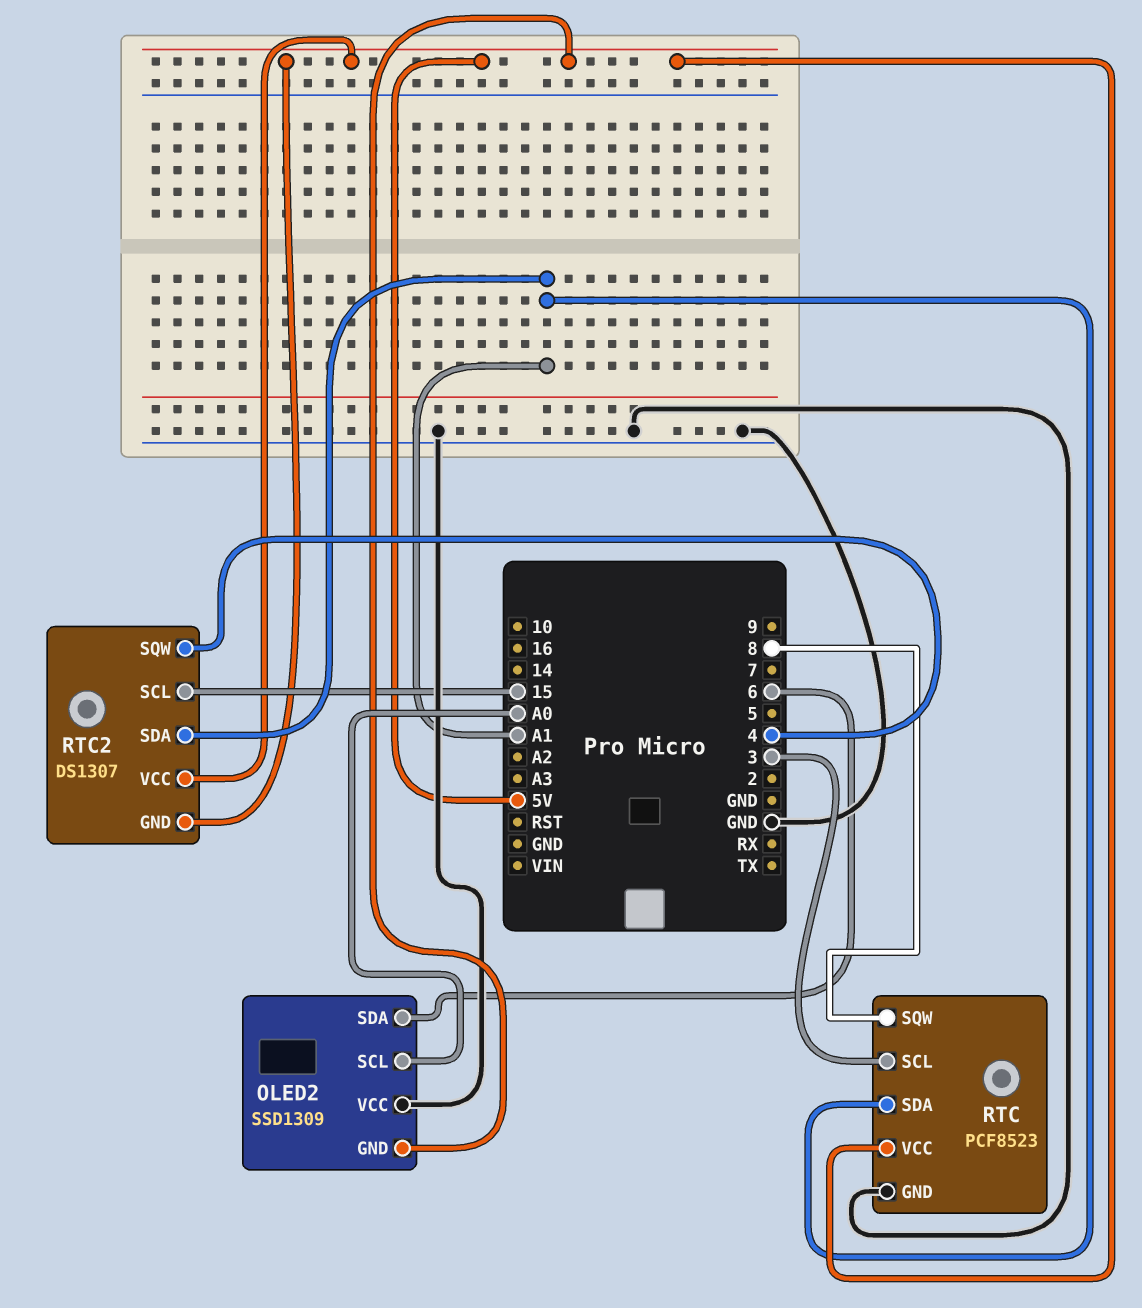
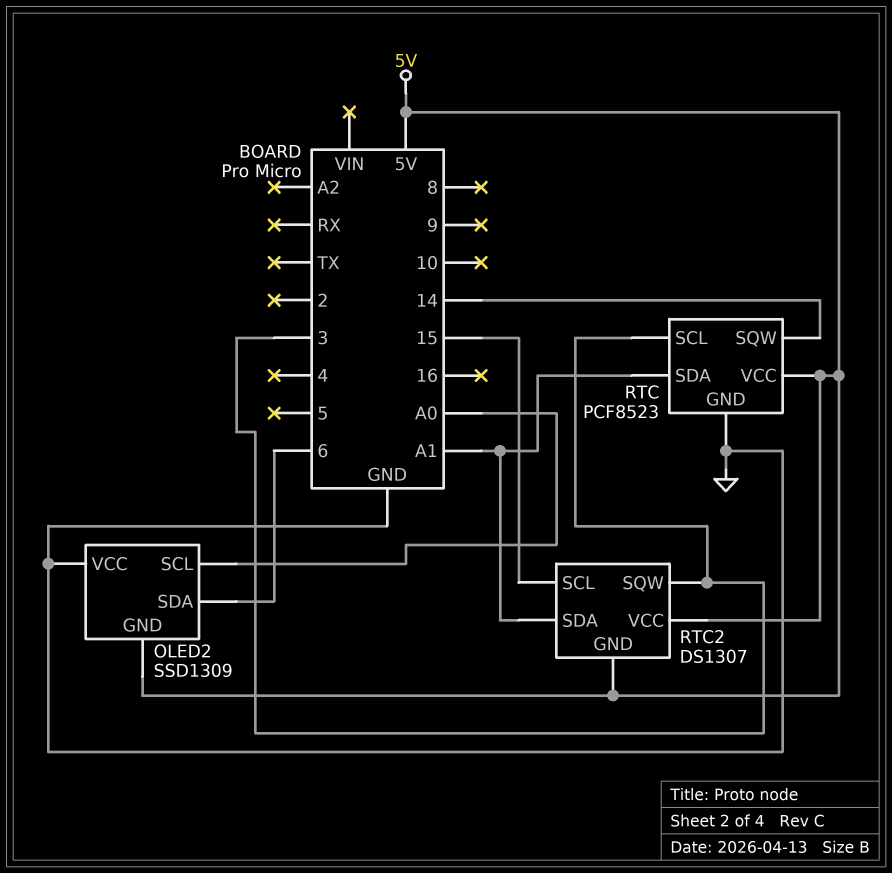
RTC pin SQW: 8 -> 14
RTC2 pin SQW: 4 -> 3

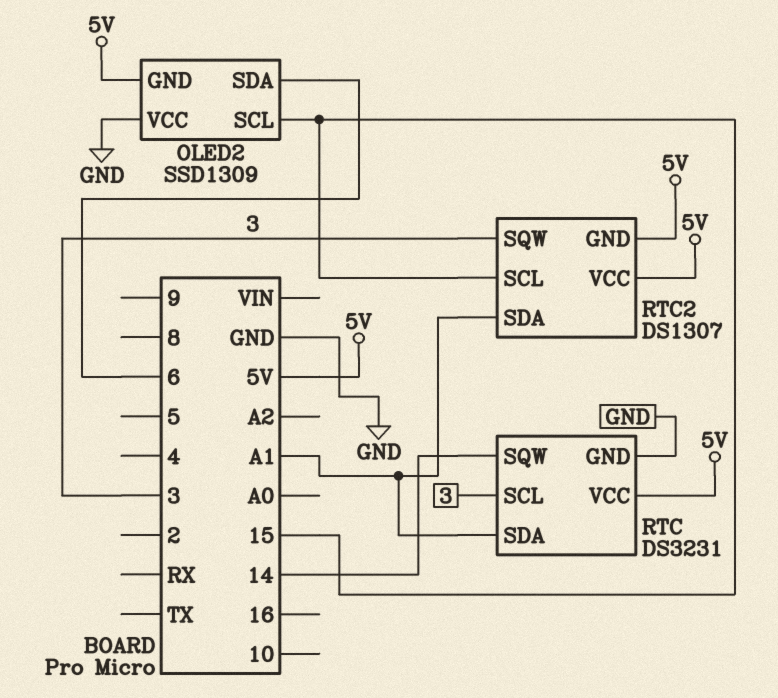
OLED2 pin SCL: A0 -> 15
RTC: PCF8523 -> DS3231

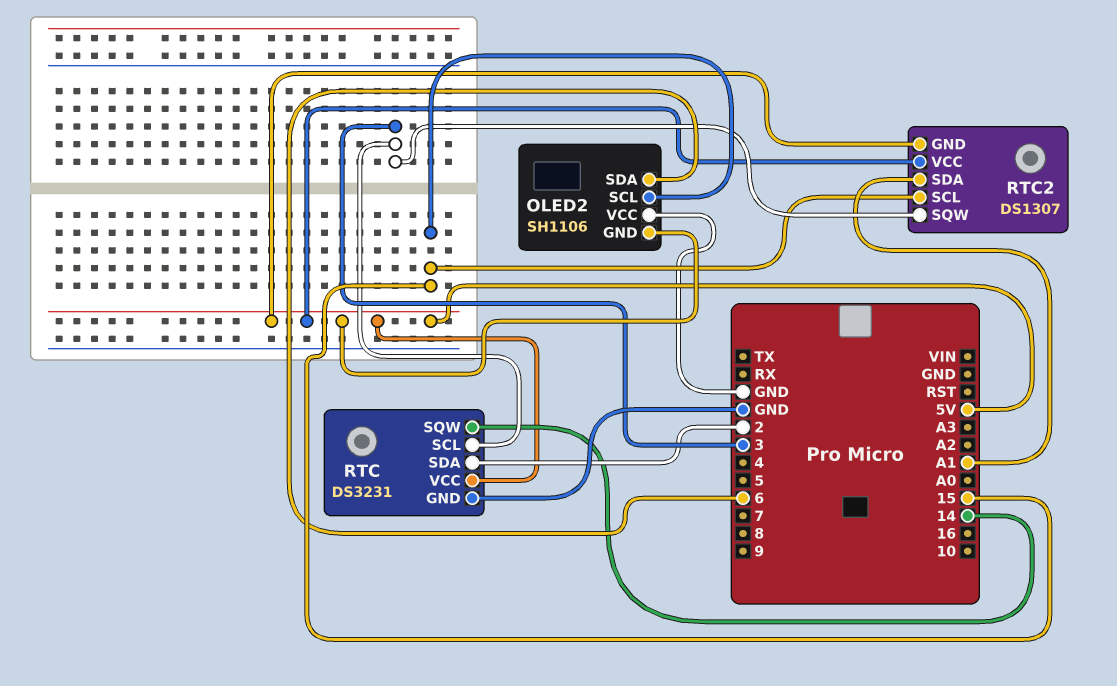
OLED2: SSD1309 -> SH1106
RTC pin SDA: A1 -> 2

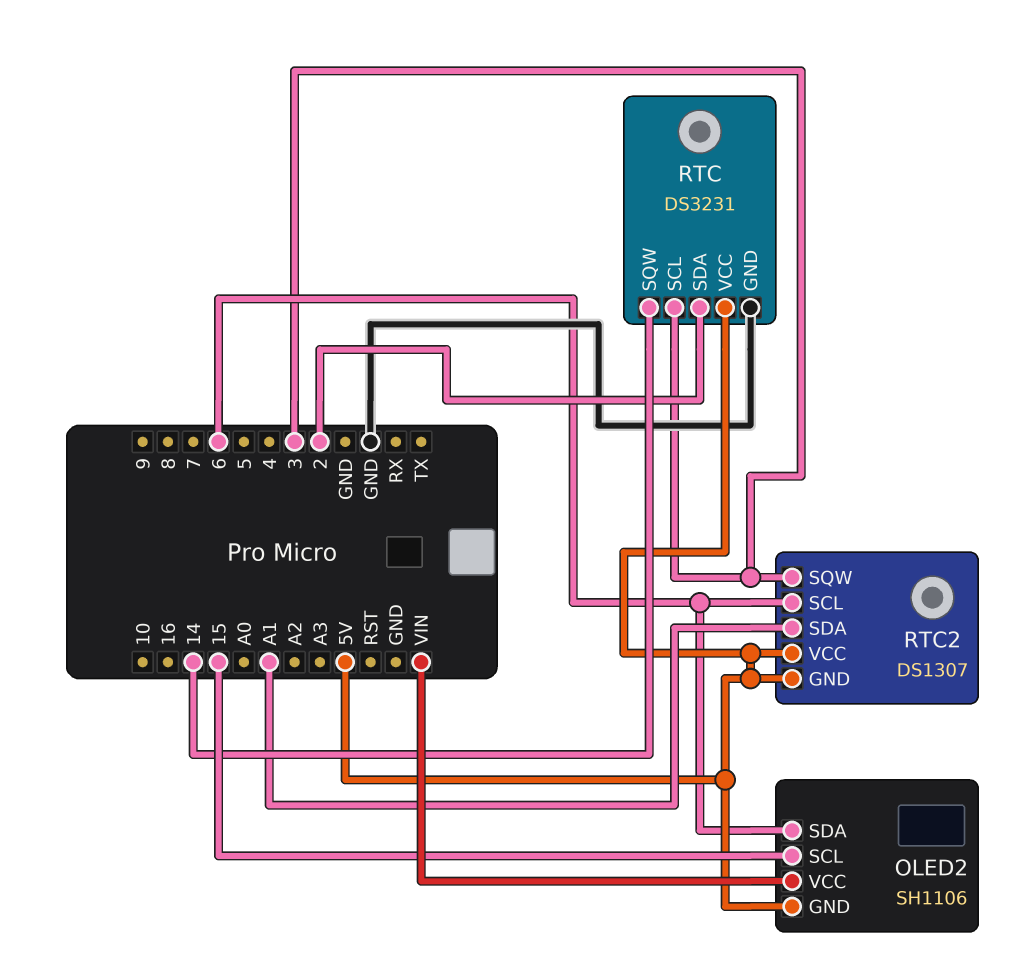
OLED2 pin VCC: GND -> VIN
RTC2 pin SCL: 15 -> 6

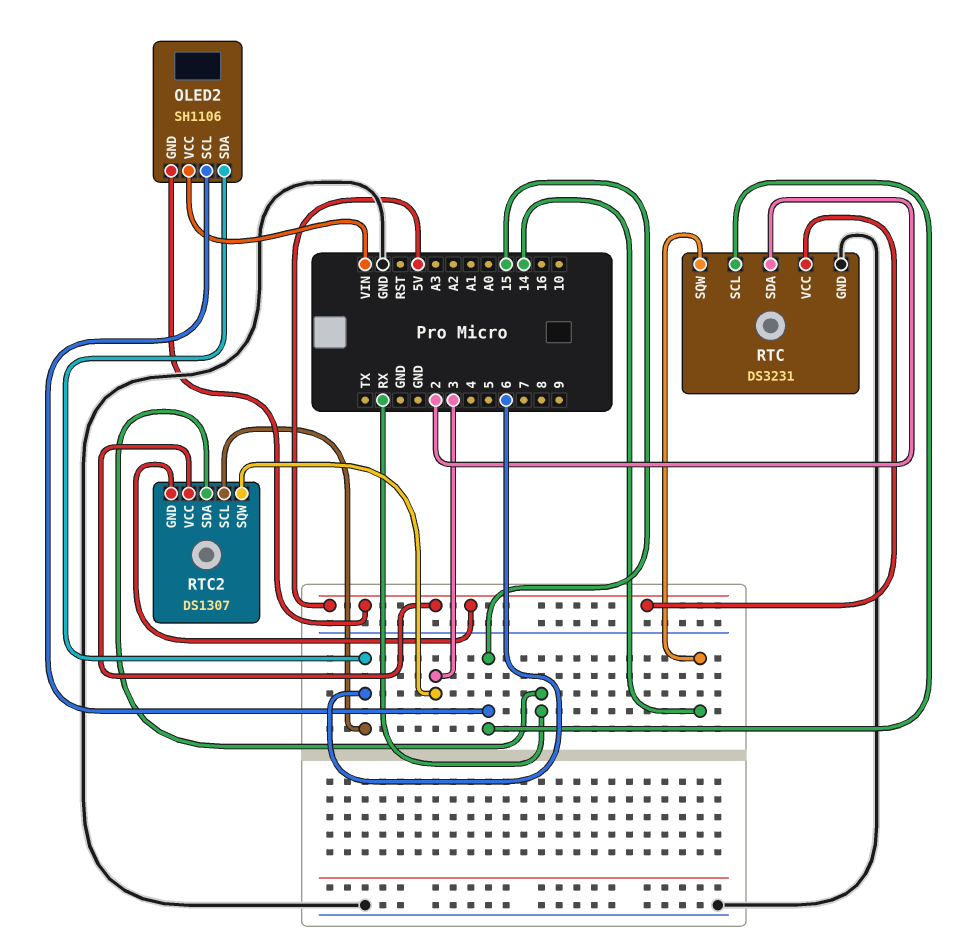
RTC pin SCL: 3 -> 15
RTC2 pin SDA: A1 -> RX

